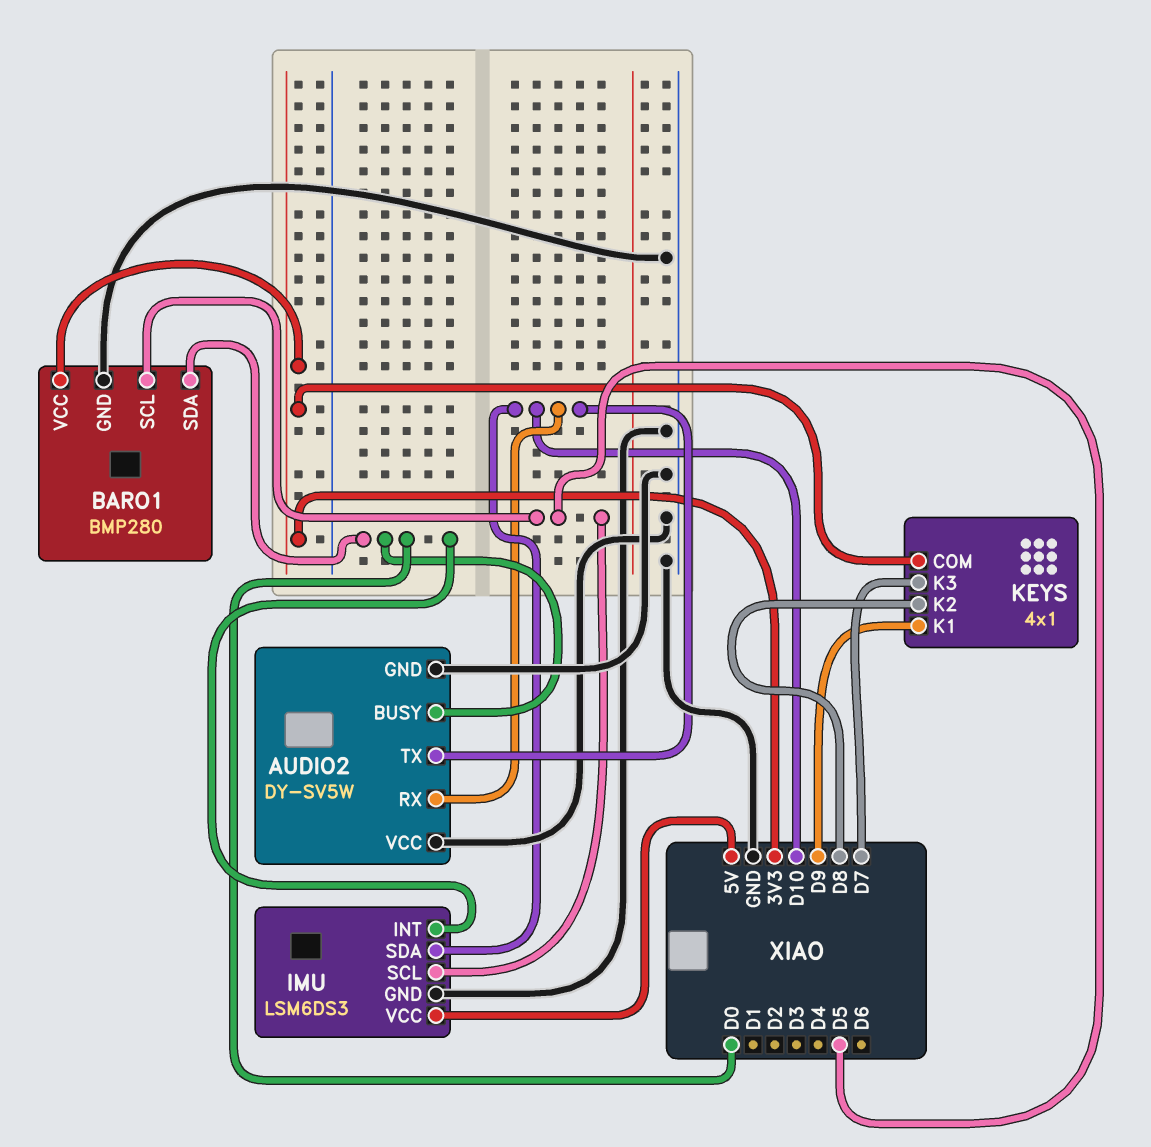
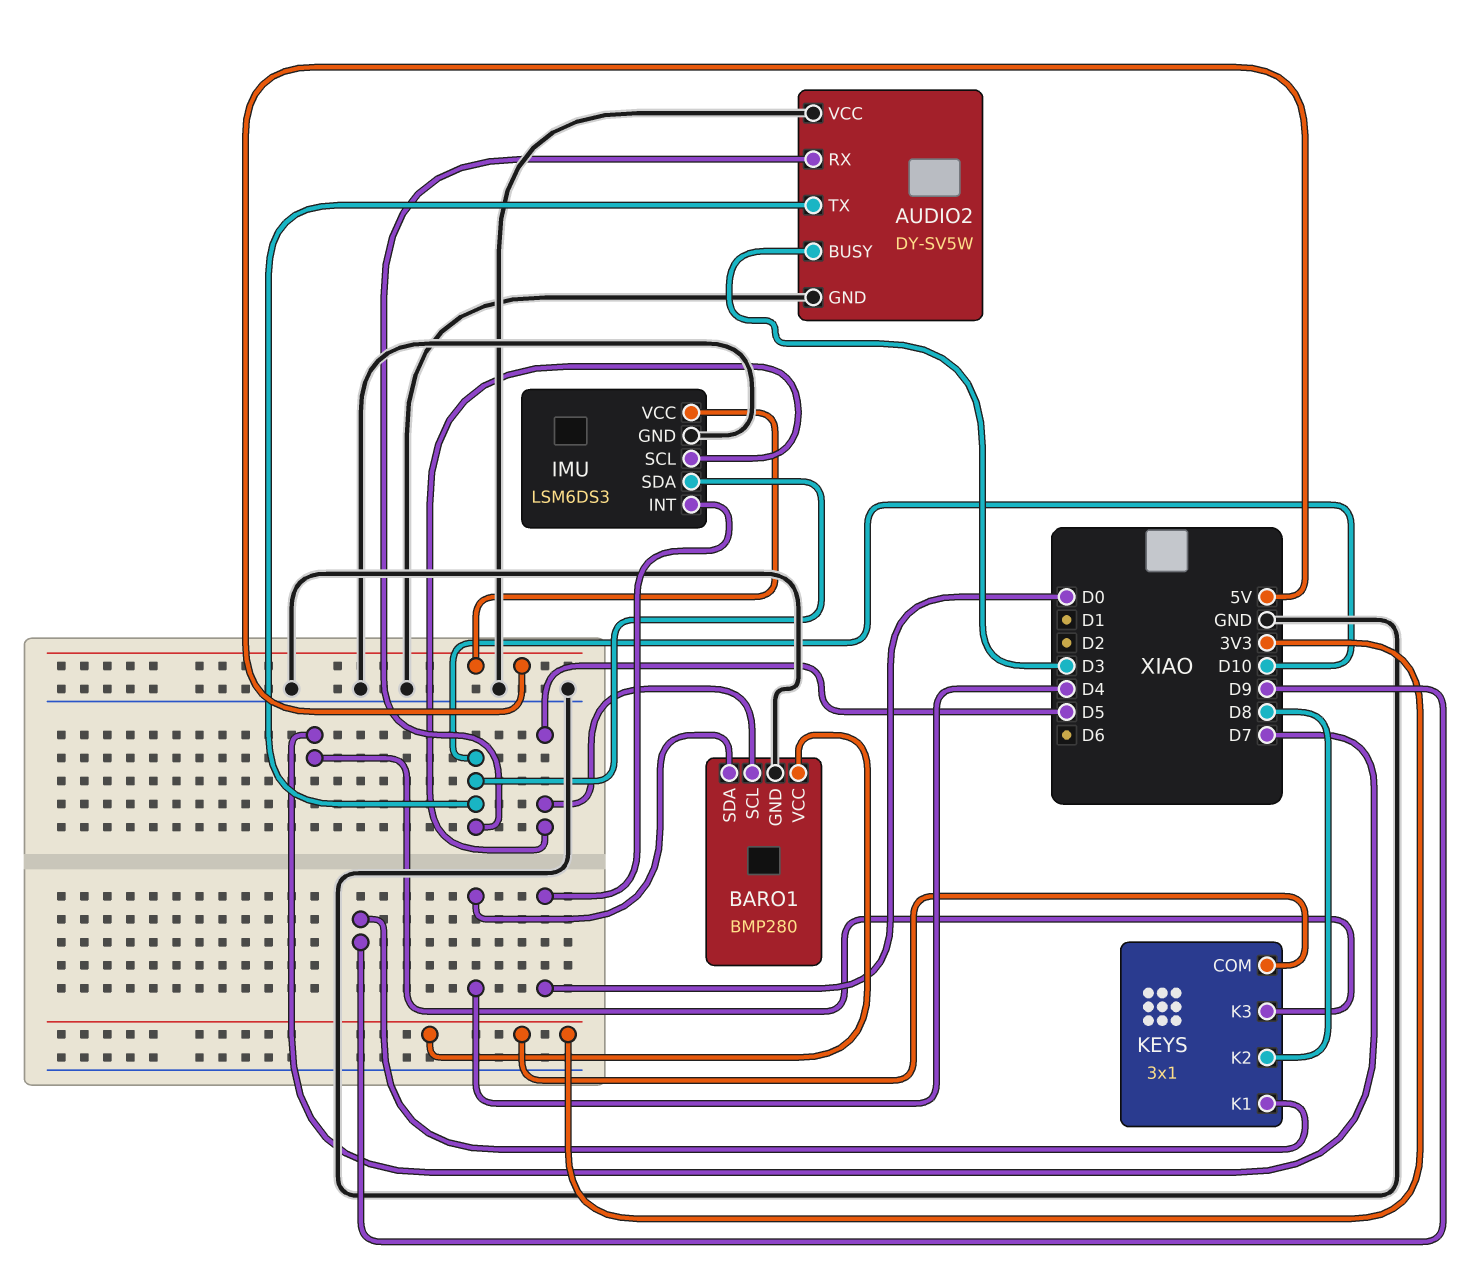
AUDIO2 pin BUSY: D0 -> D3
BARO1 pin SDA: D0 -> D4
KEYS: 4x1 -> 3x1

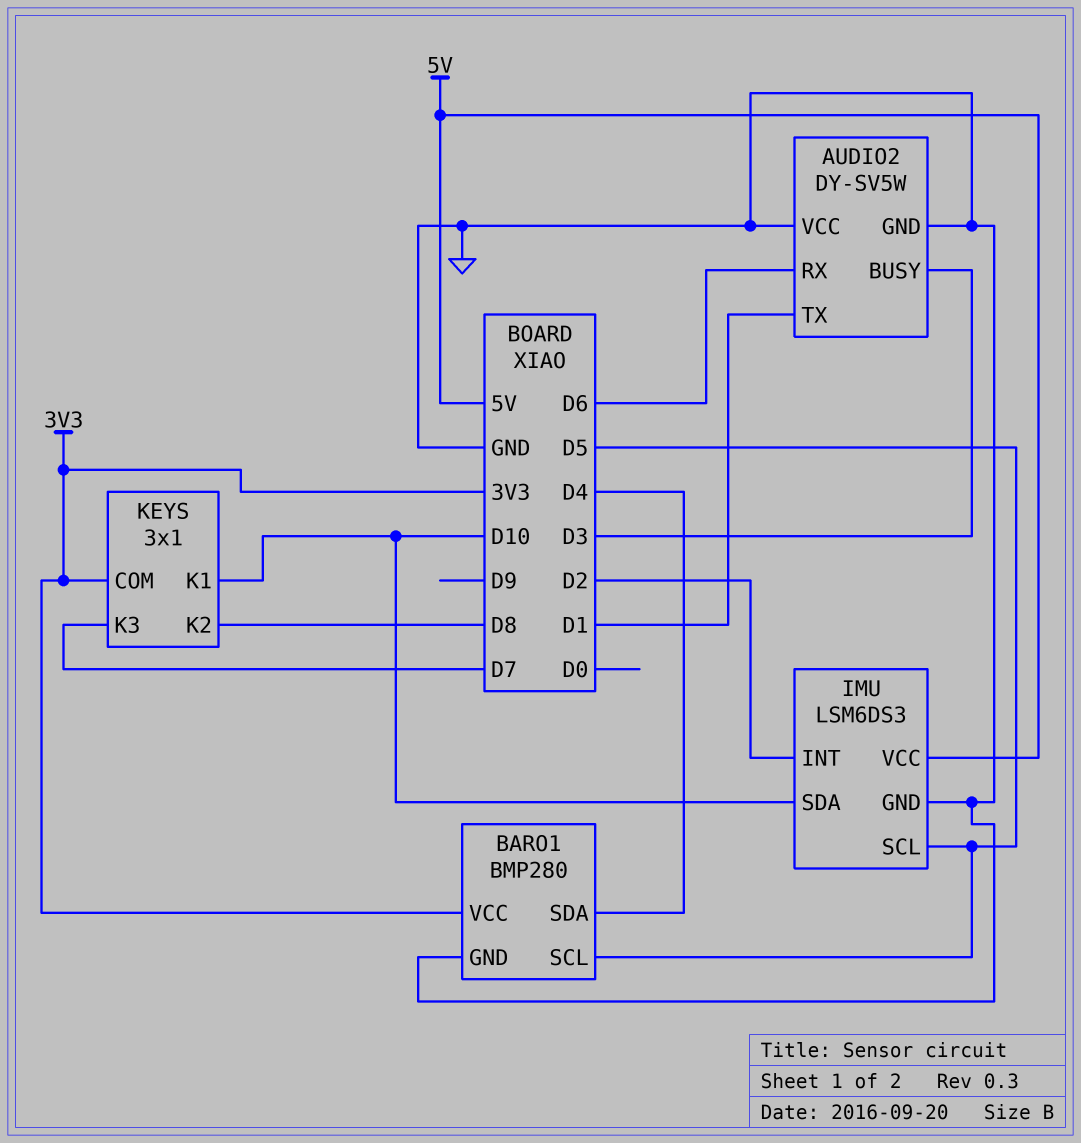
AUDIO2 pin RX: D10 -> D6
AUDIO2 pin TX: D10 -> D1
IMU pin INT: D0 -> D2
KEYS pin K1: D9 -> D10

